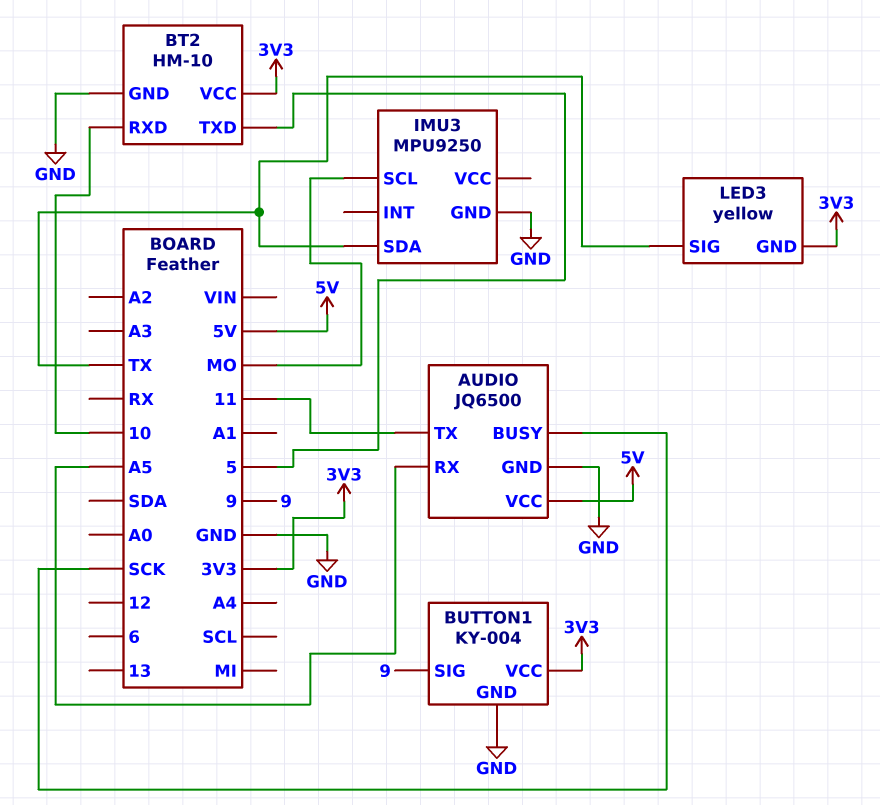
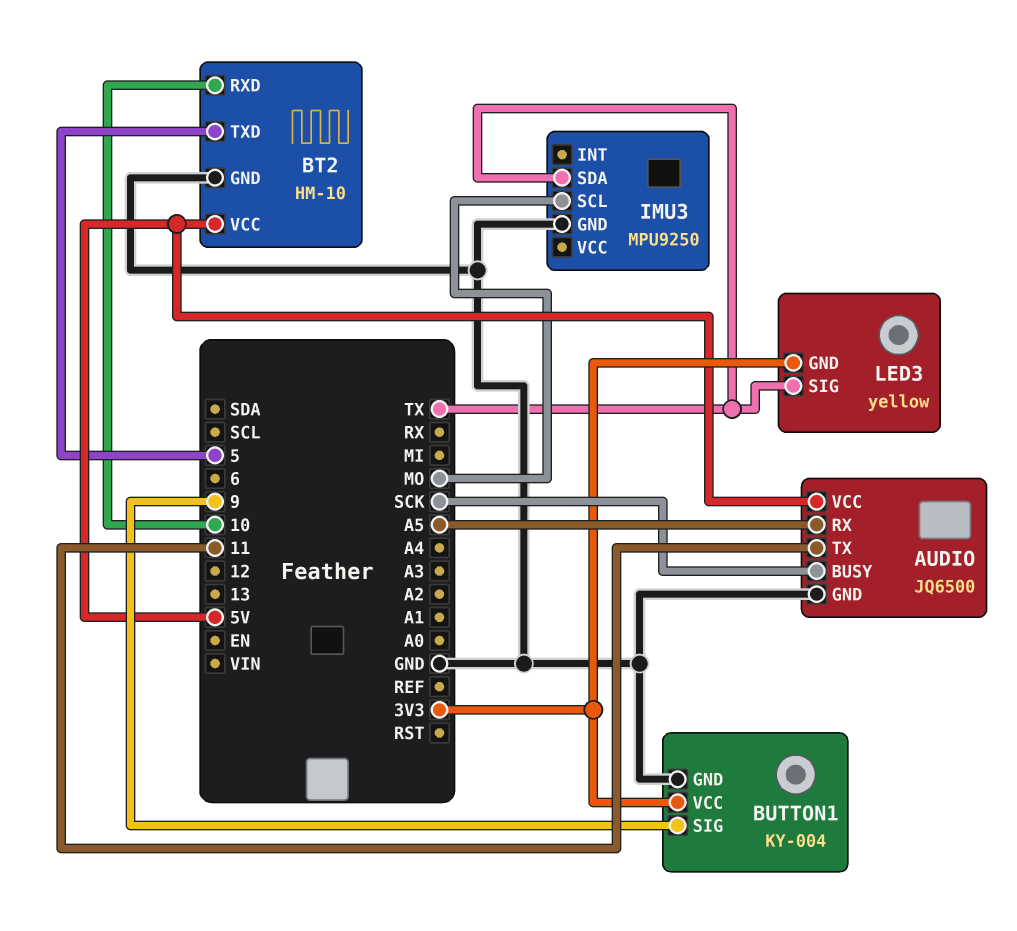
BT2 pin VCC: 3V3 -> 5V

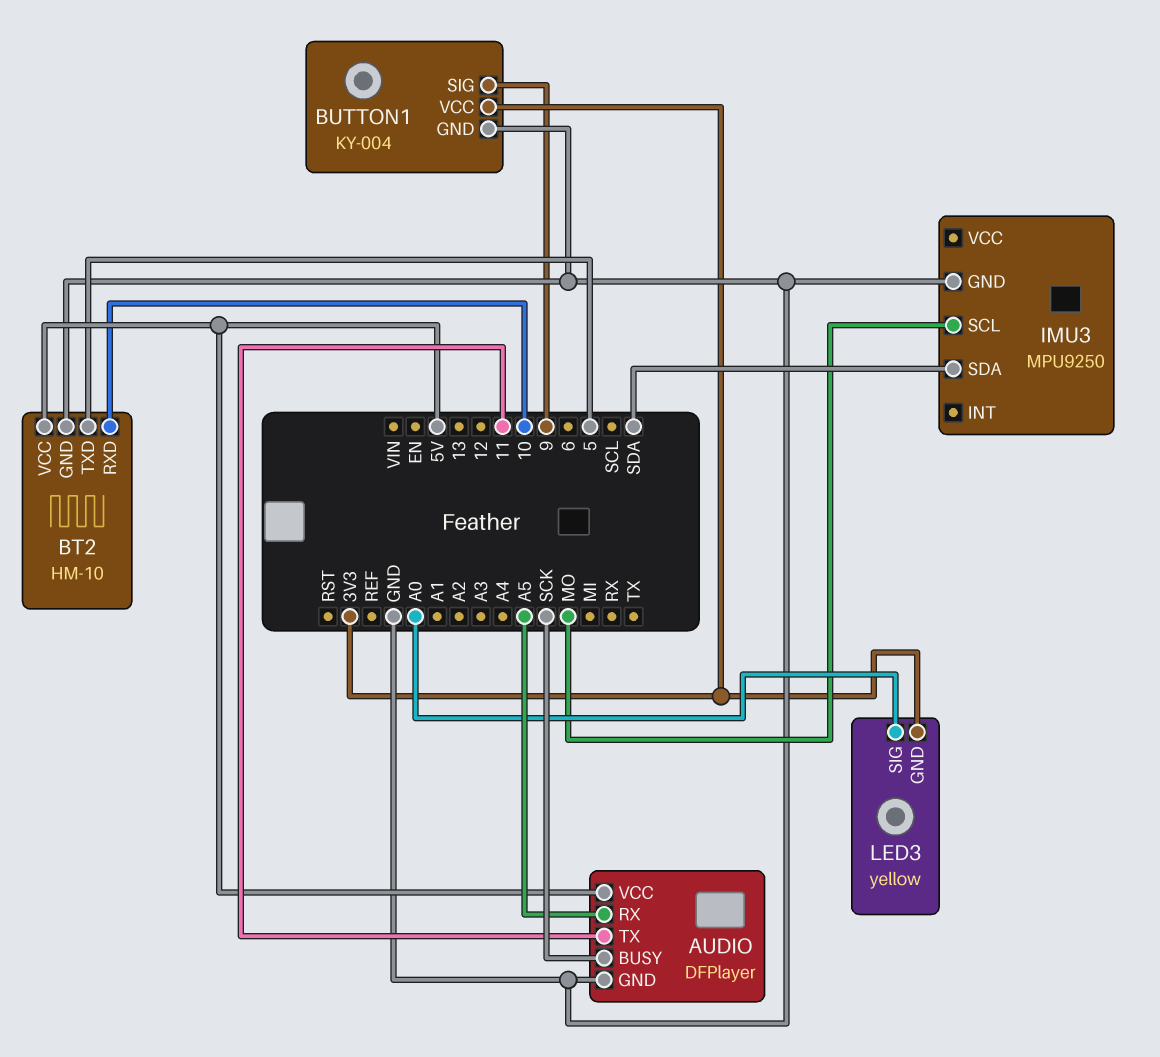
AUDIO: JQ6500 -> DFPlayer
IMU3 pin SDA: TX -> SDA
LED3 pin SIG: TX -> A0

